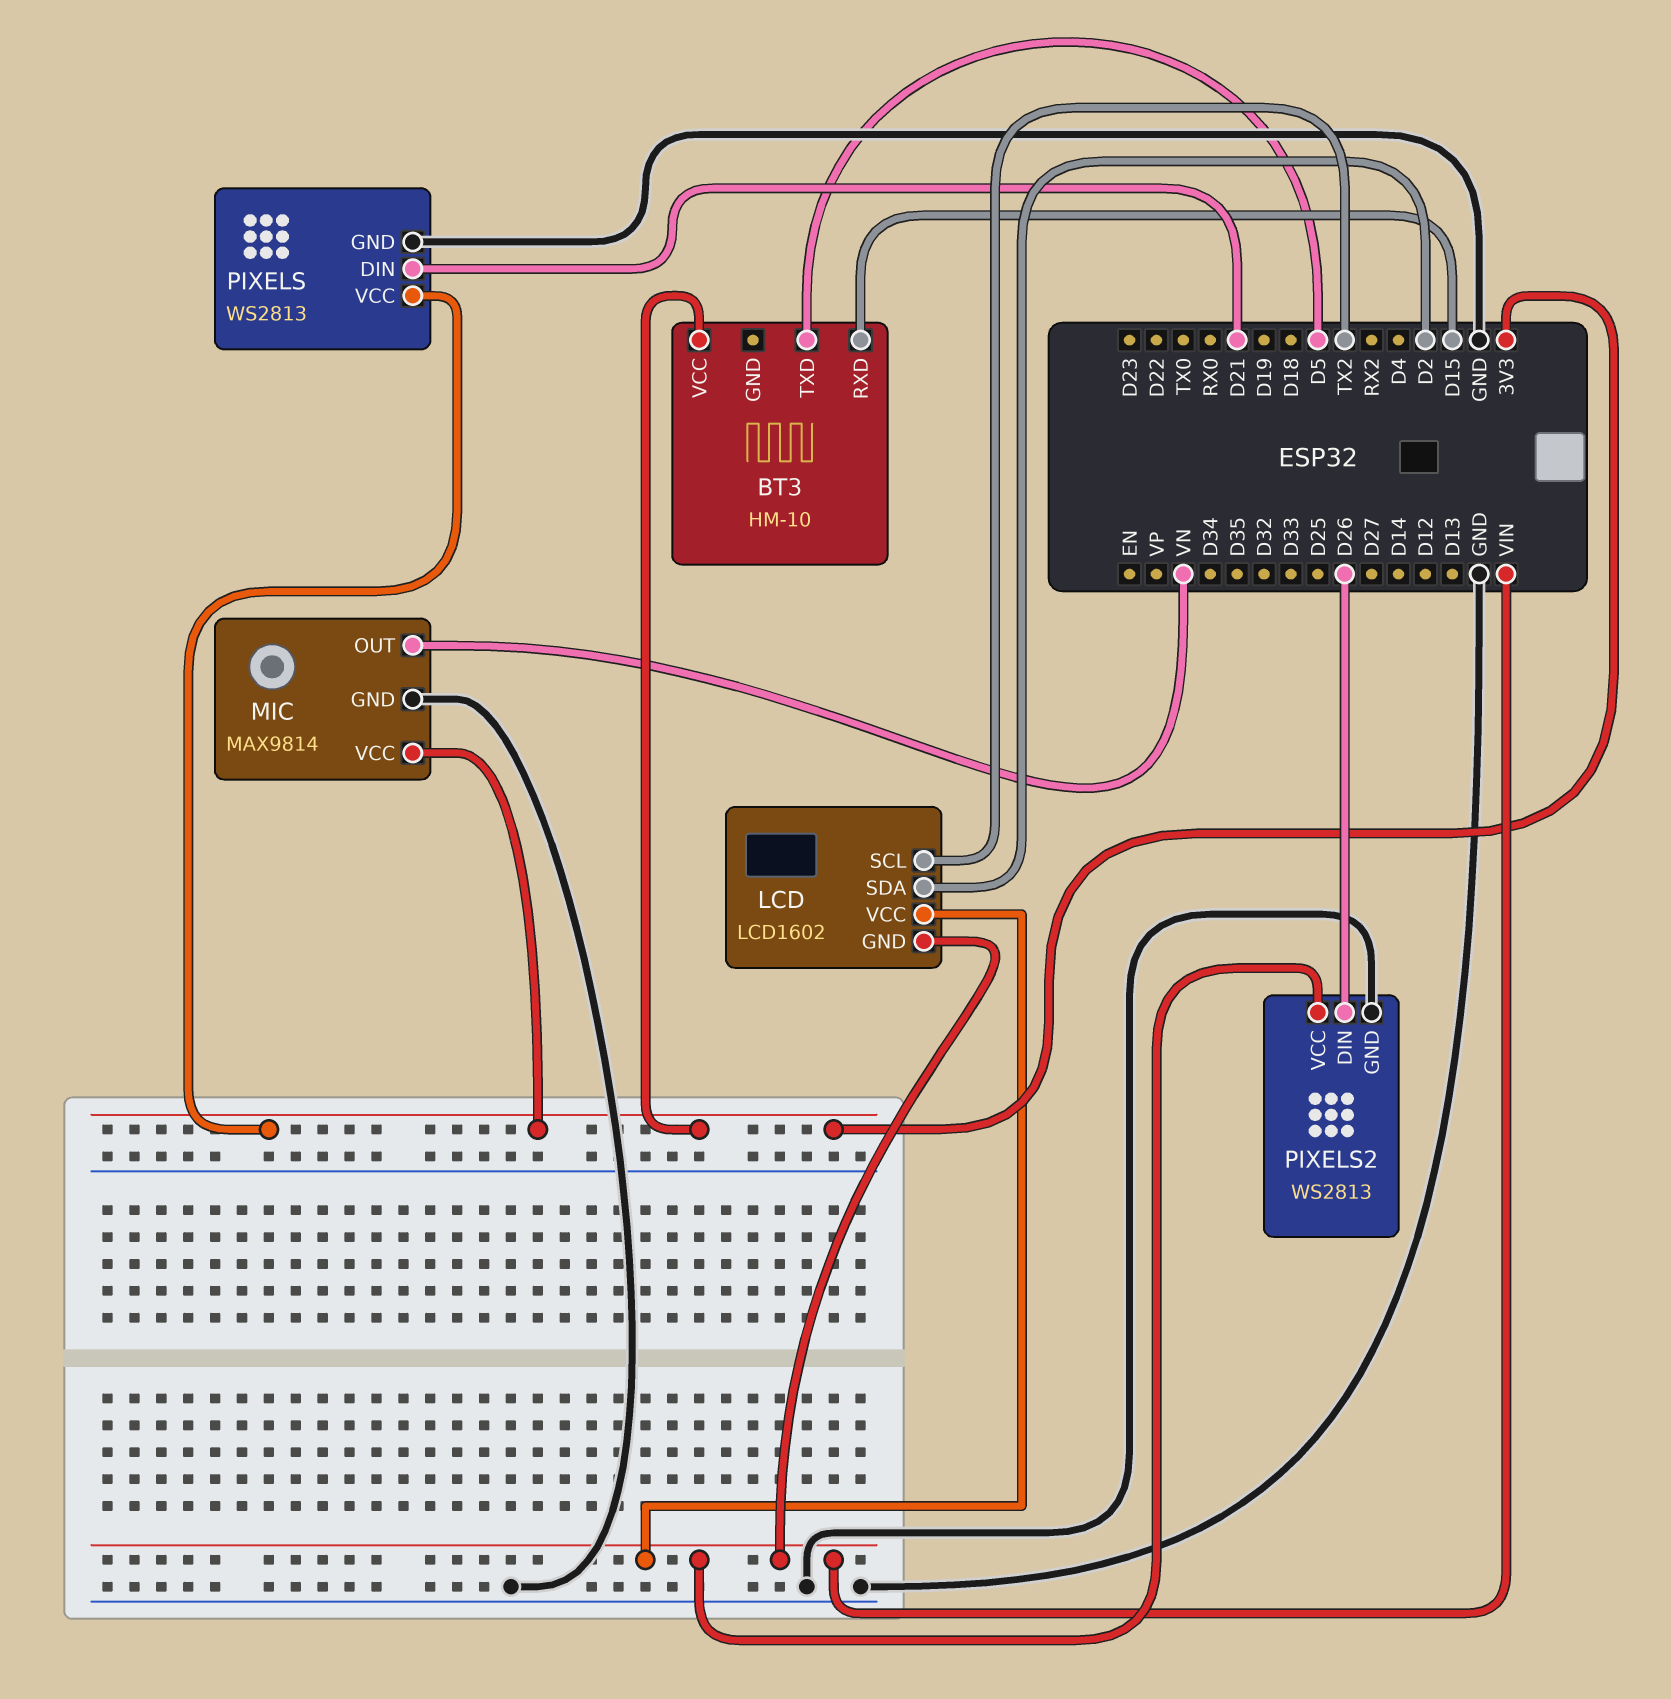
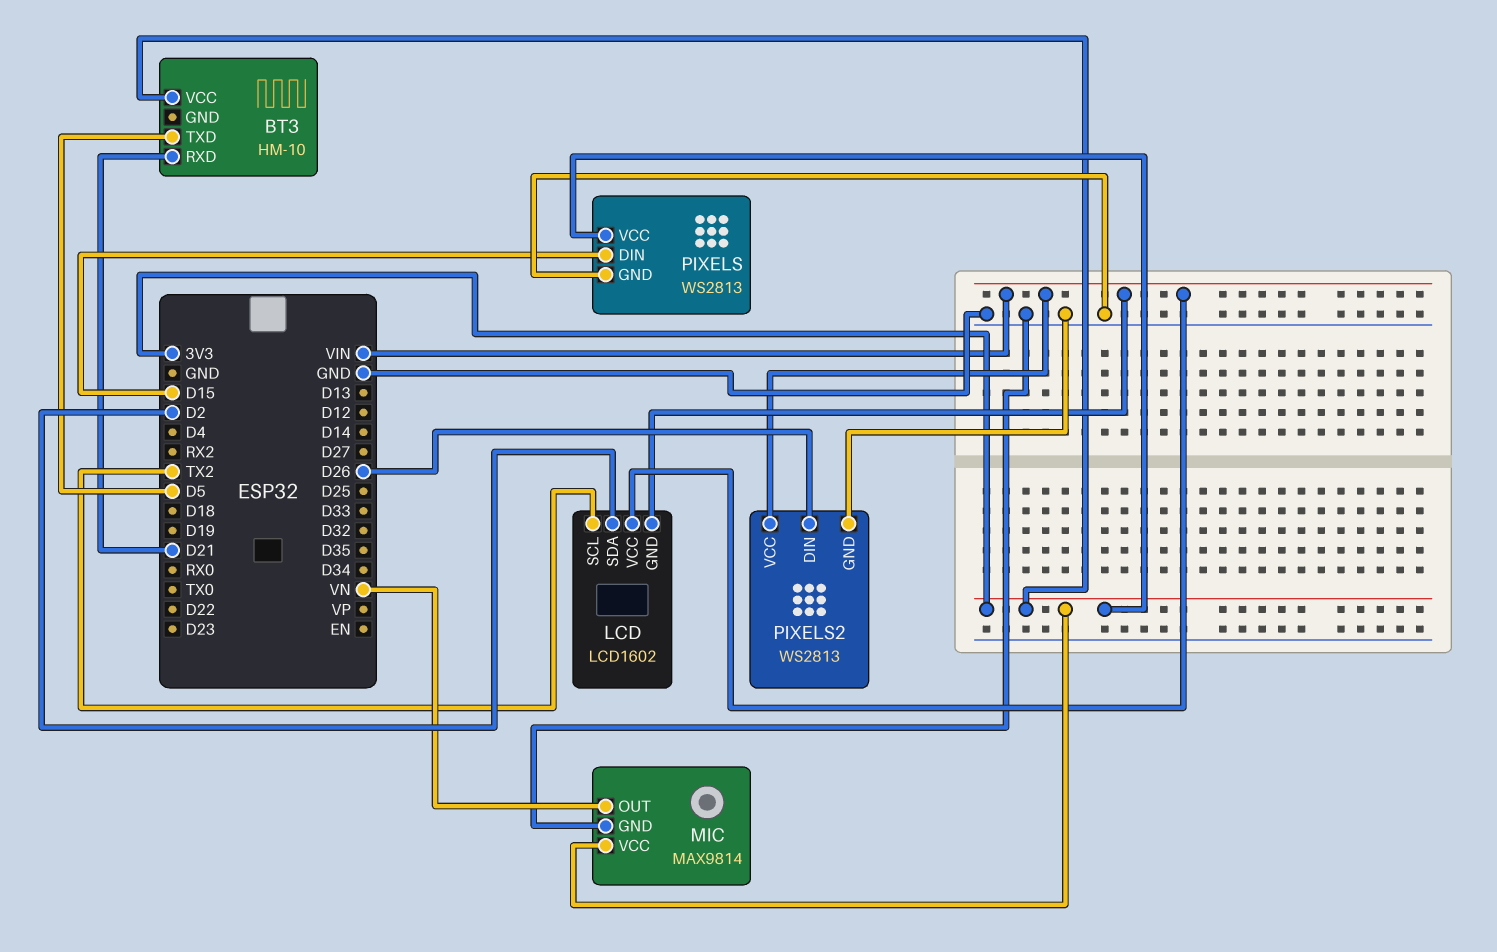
BT3 pin RXD: D15 -> D21
PIXELS pin DIN: D21 -> D15

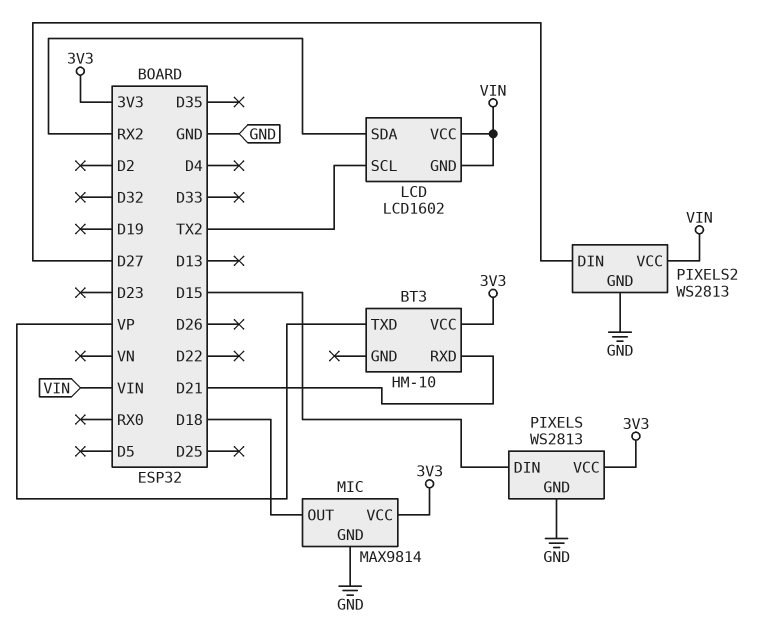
BT3 pin TXD: D5 -> VP
LCD pin SDA: D2 -> RX2
MIC pin OUT: VN -> D18
PIXELS2 pin DIN: D26 -> D27

